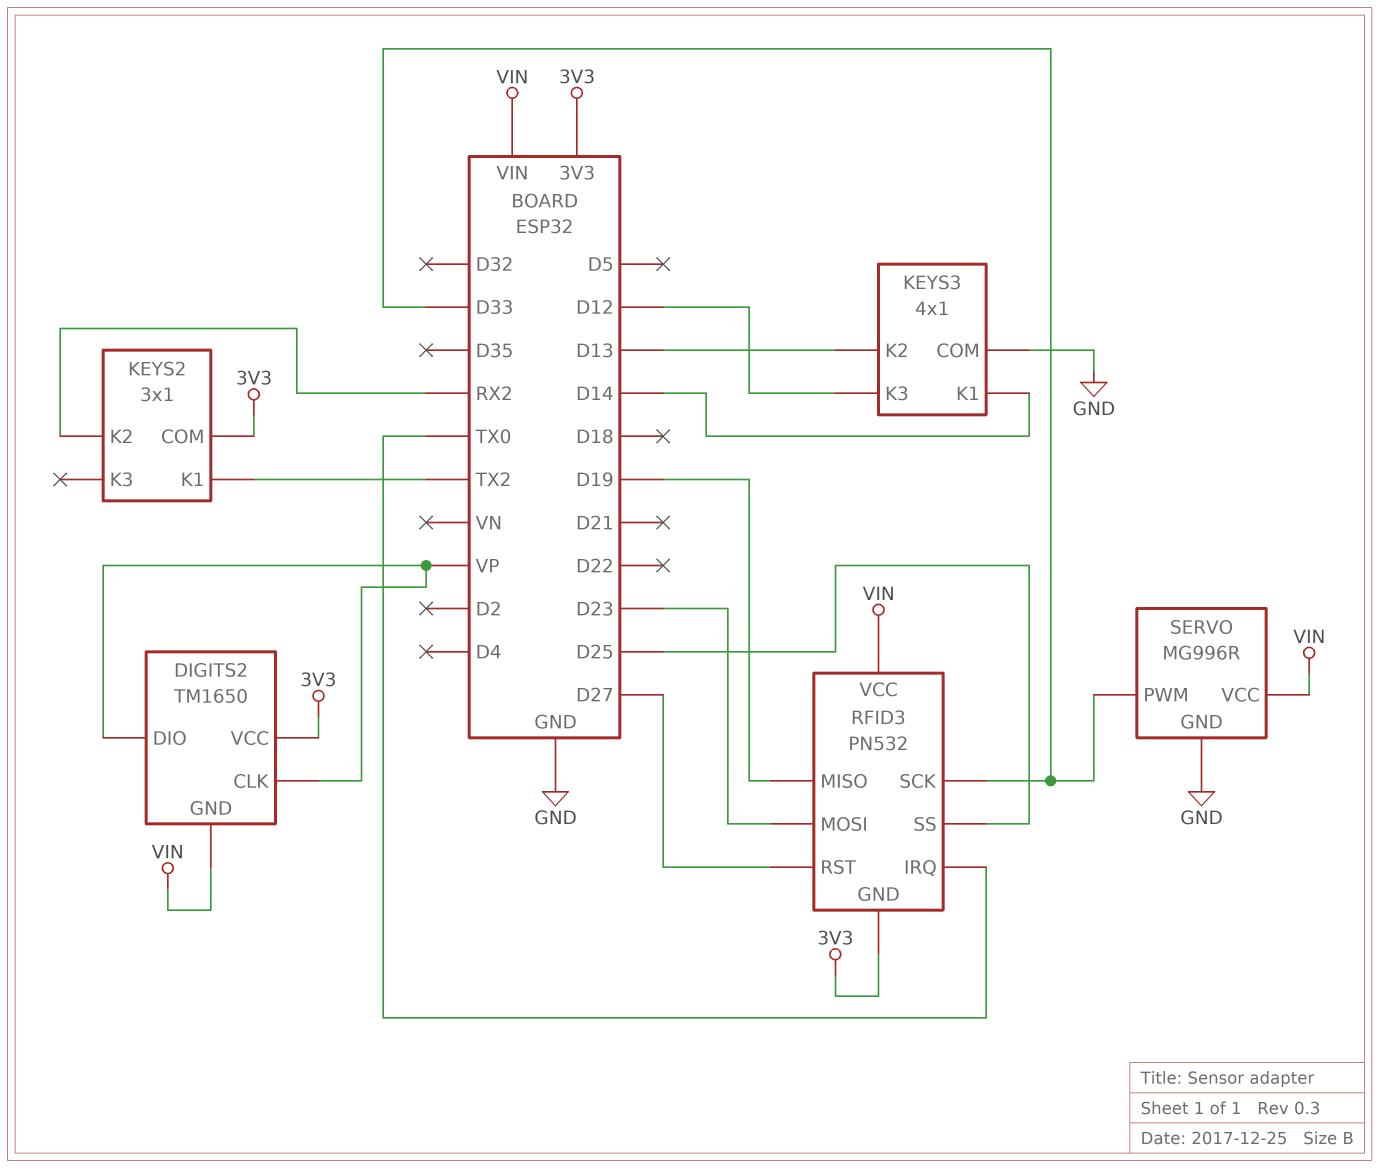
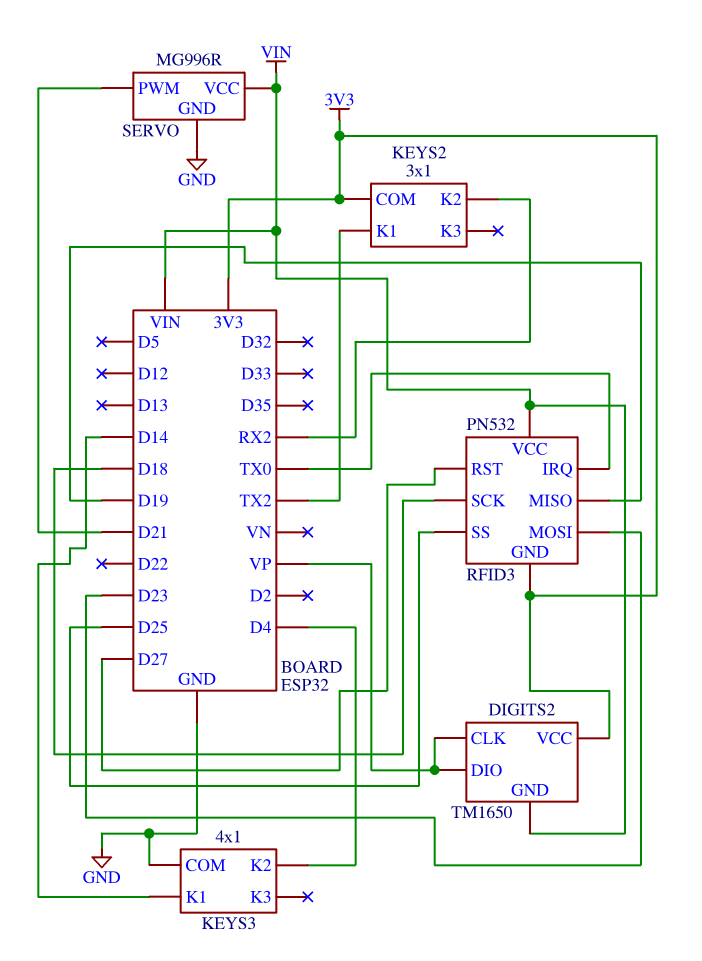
KEYS3 pin K2: D13 -> D4
KEYS3 pin K3: D12 -> none
RFID3 pin SCK: D33 -> D18
SERVO pin PWM: D33 -> D21

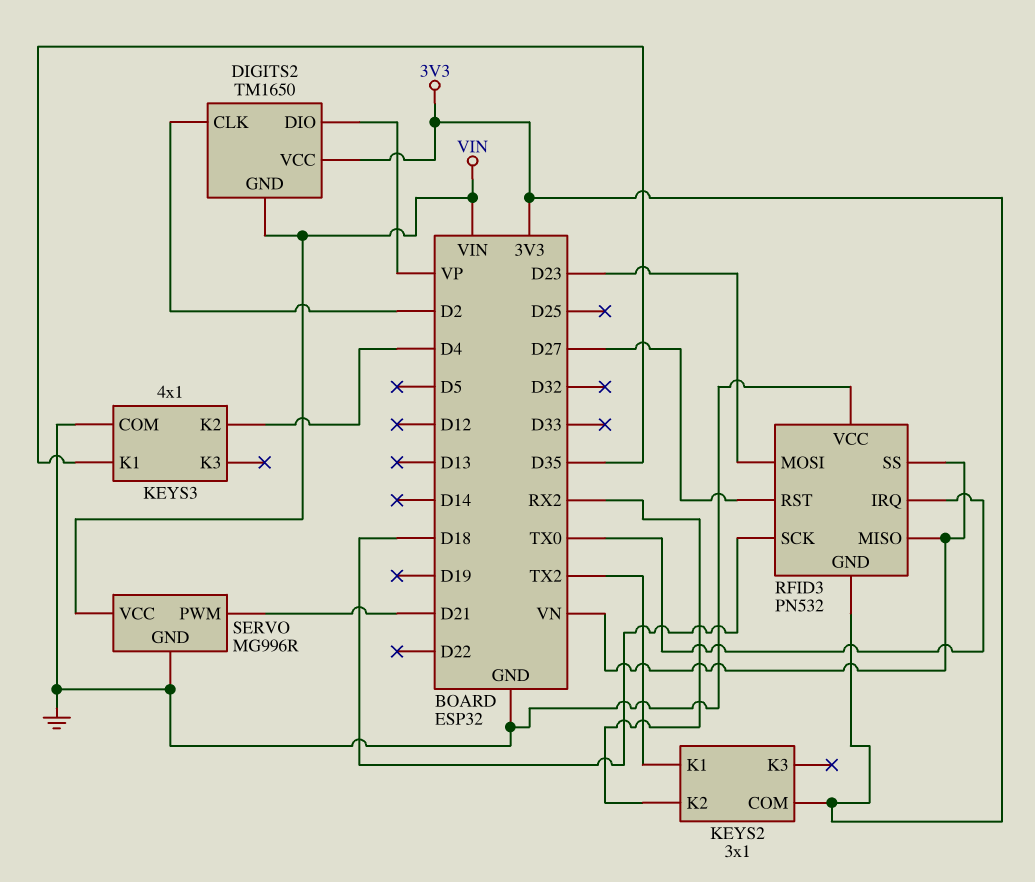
DIGITS2 pin CLK: VP -> D2
KEYS3 pin K1: D14 -> D35
RFID3 pin MISO: D19 -> VN
RFID3 pin SS: D25 -> VN
RFID3 pin VCC: VIN -> GND

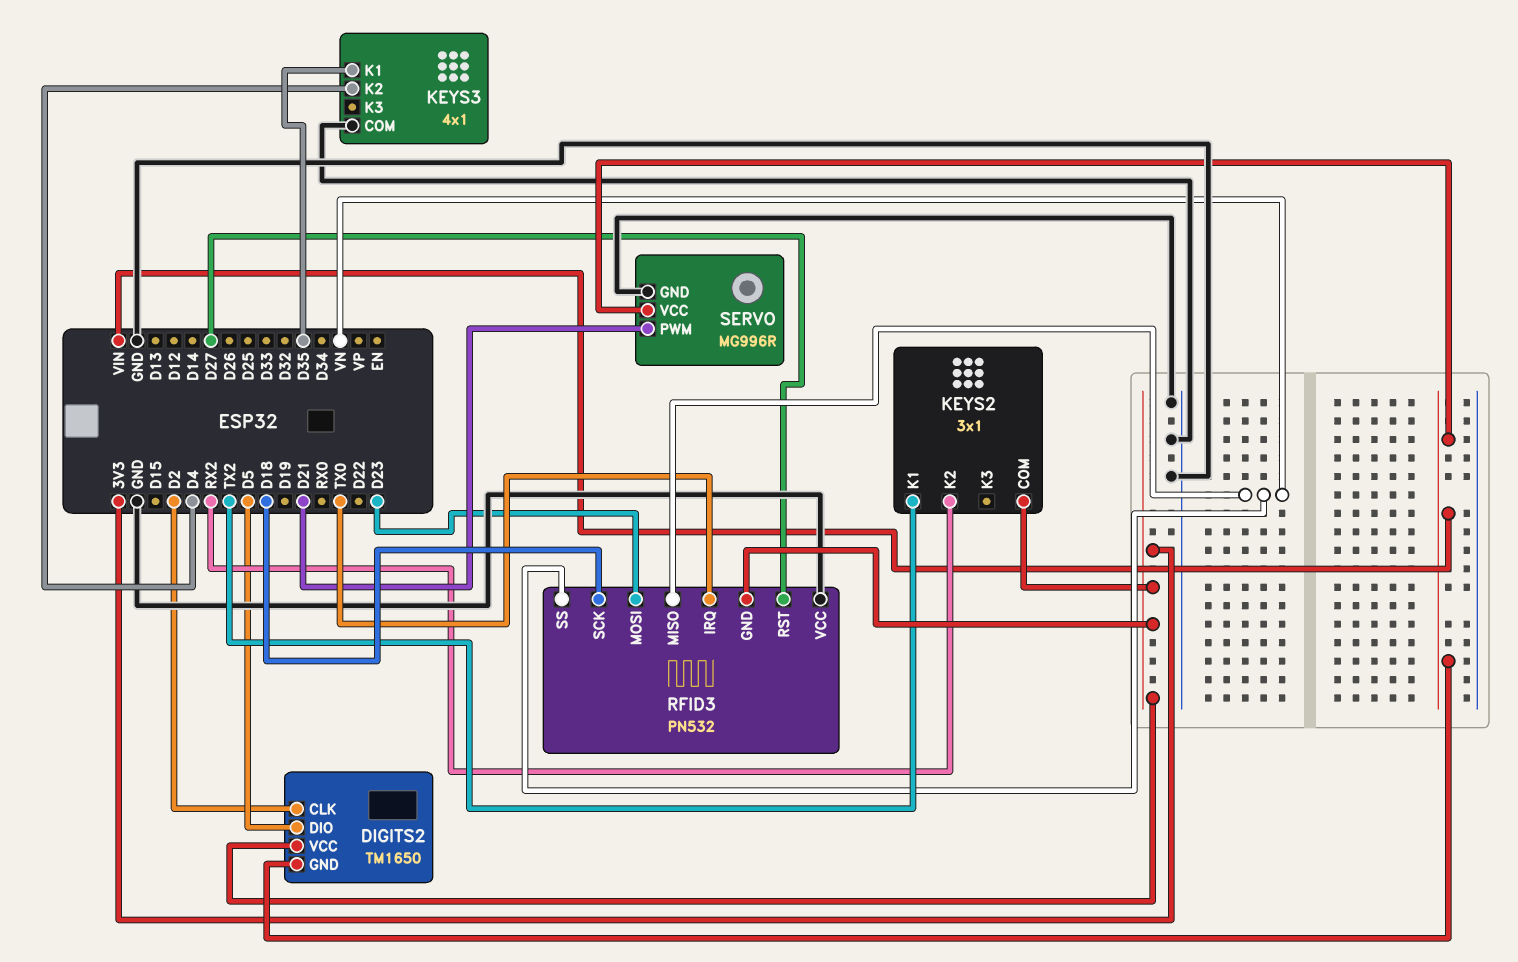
DIGITS2 pin DIO: VP -> D5

